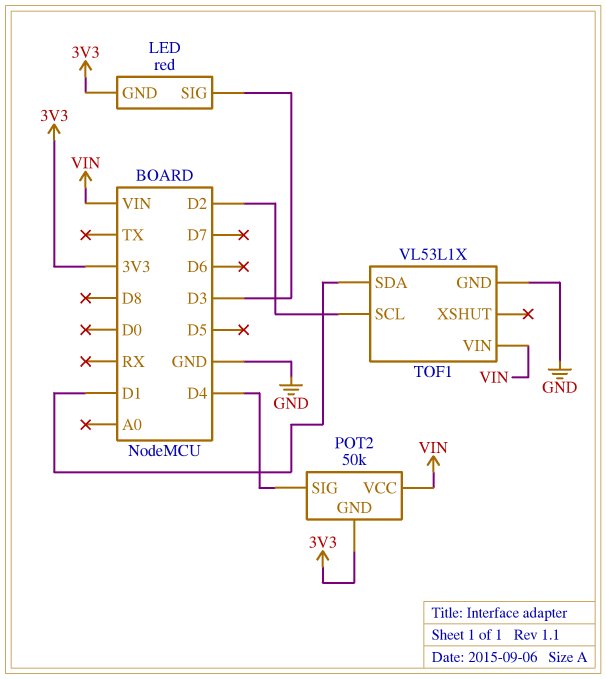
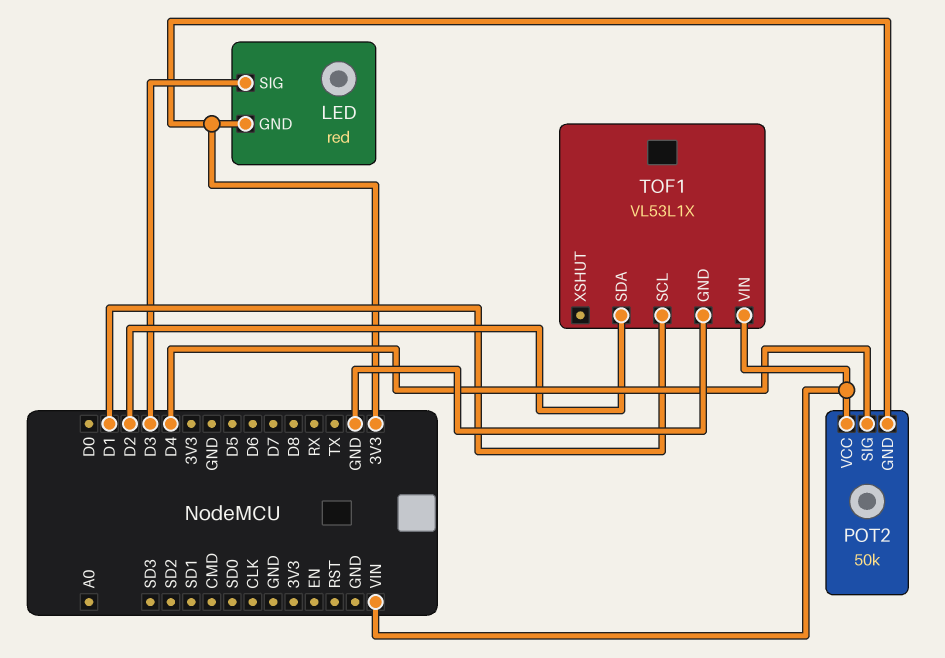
TOF1 pin SCL: D2 -> D1
TOF1 pin SDA: D1 -> D2

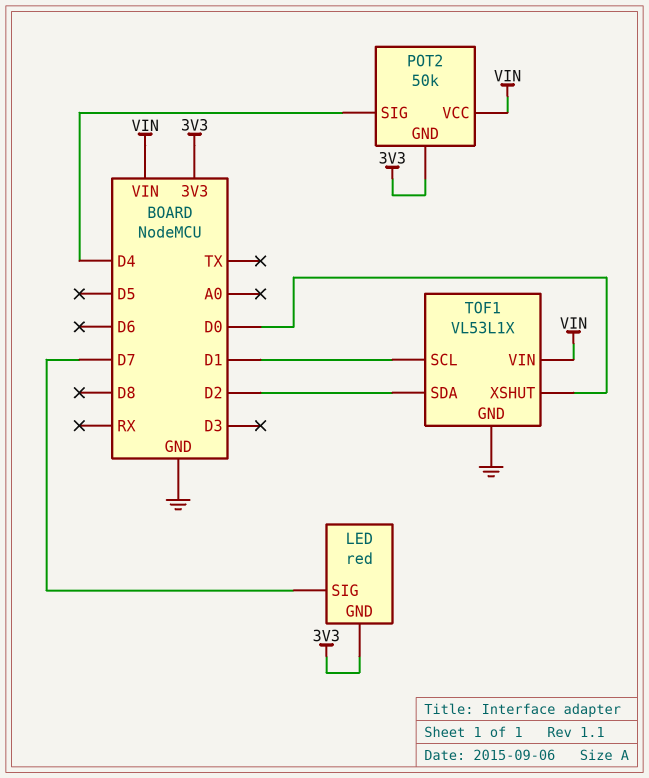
LED pin SIG: D3 -> D7
TOF1 pin XSHUT: none -> D0

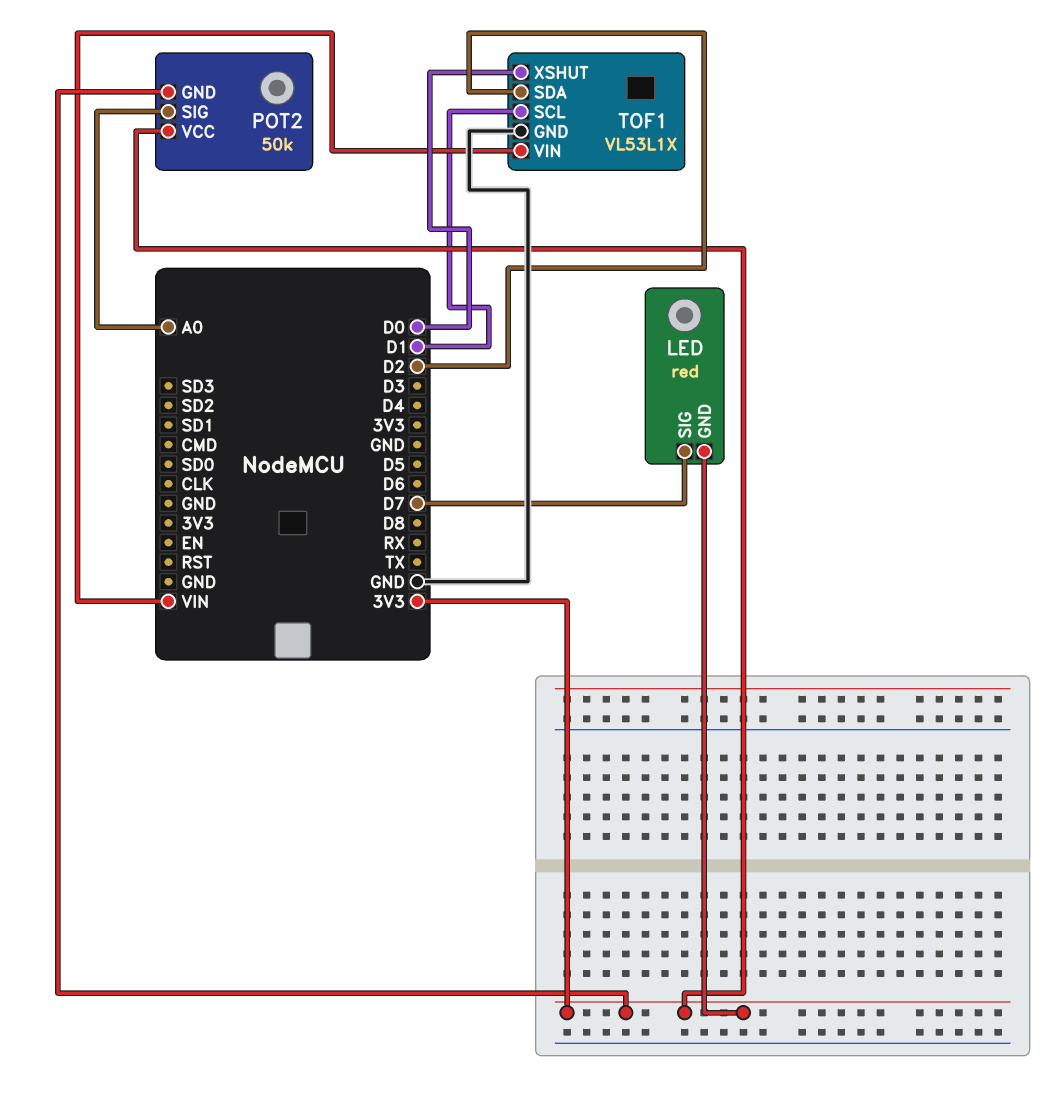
POT2 pin SIG: D4 -> A0
POT2 pin VCC: VIN -> 3V3

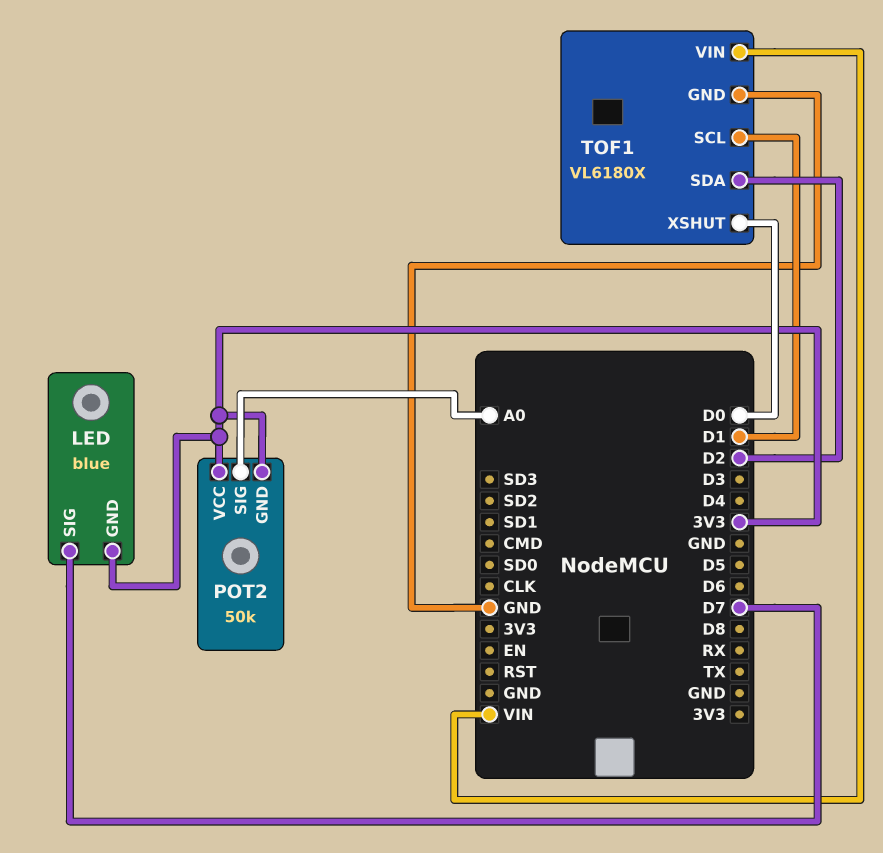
LED: red -> blue
TOF1: VL53L1X -> VL6180X

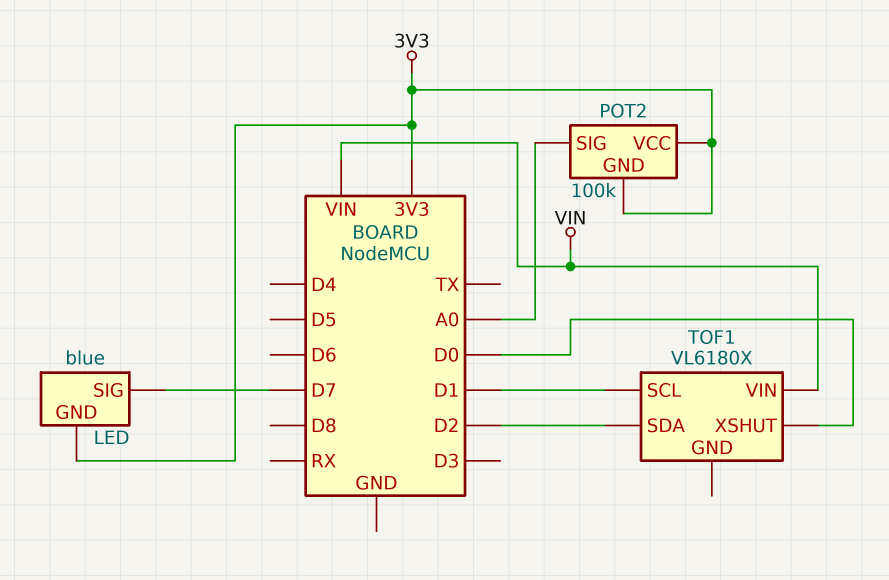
POT2: 50k -> 100k
TOF1 pin GND: GND -> none

